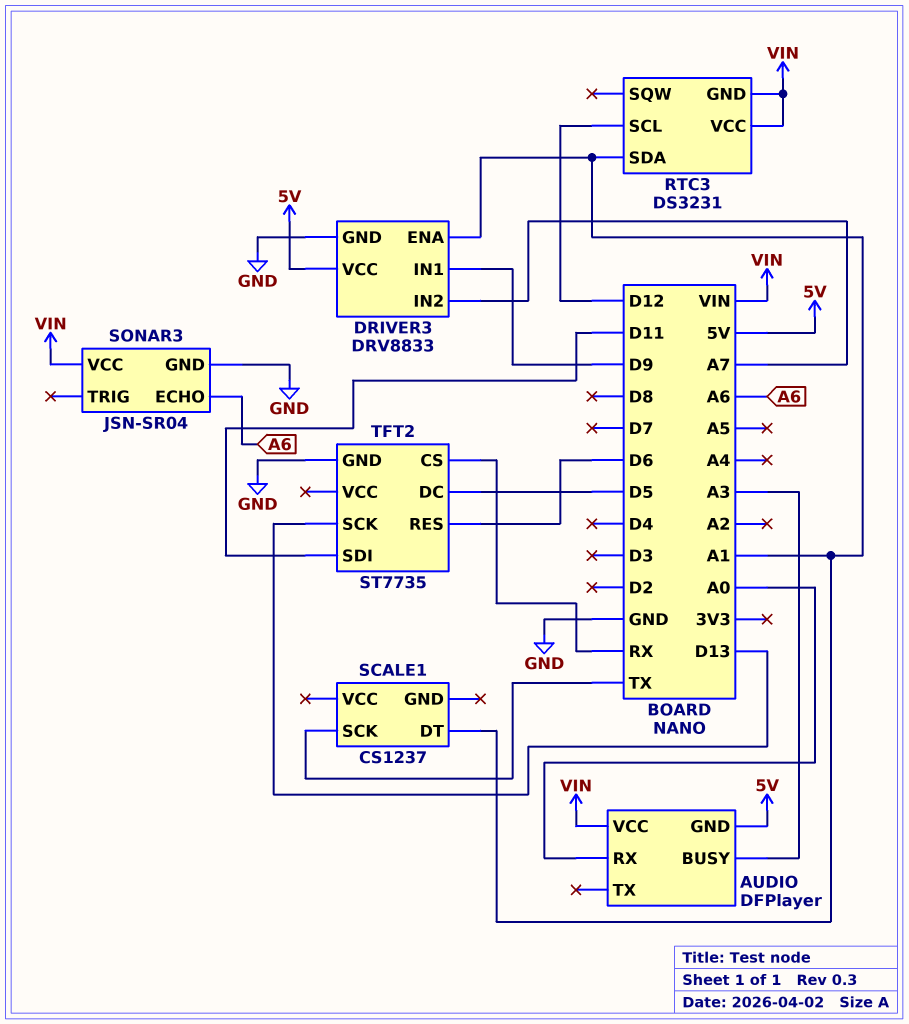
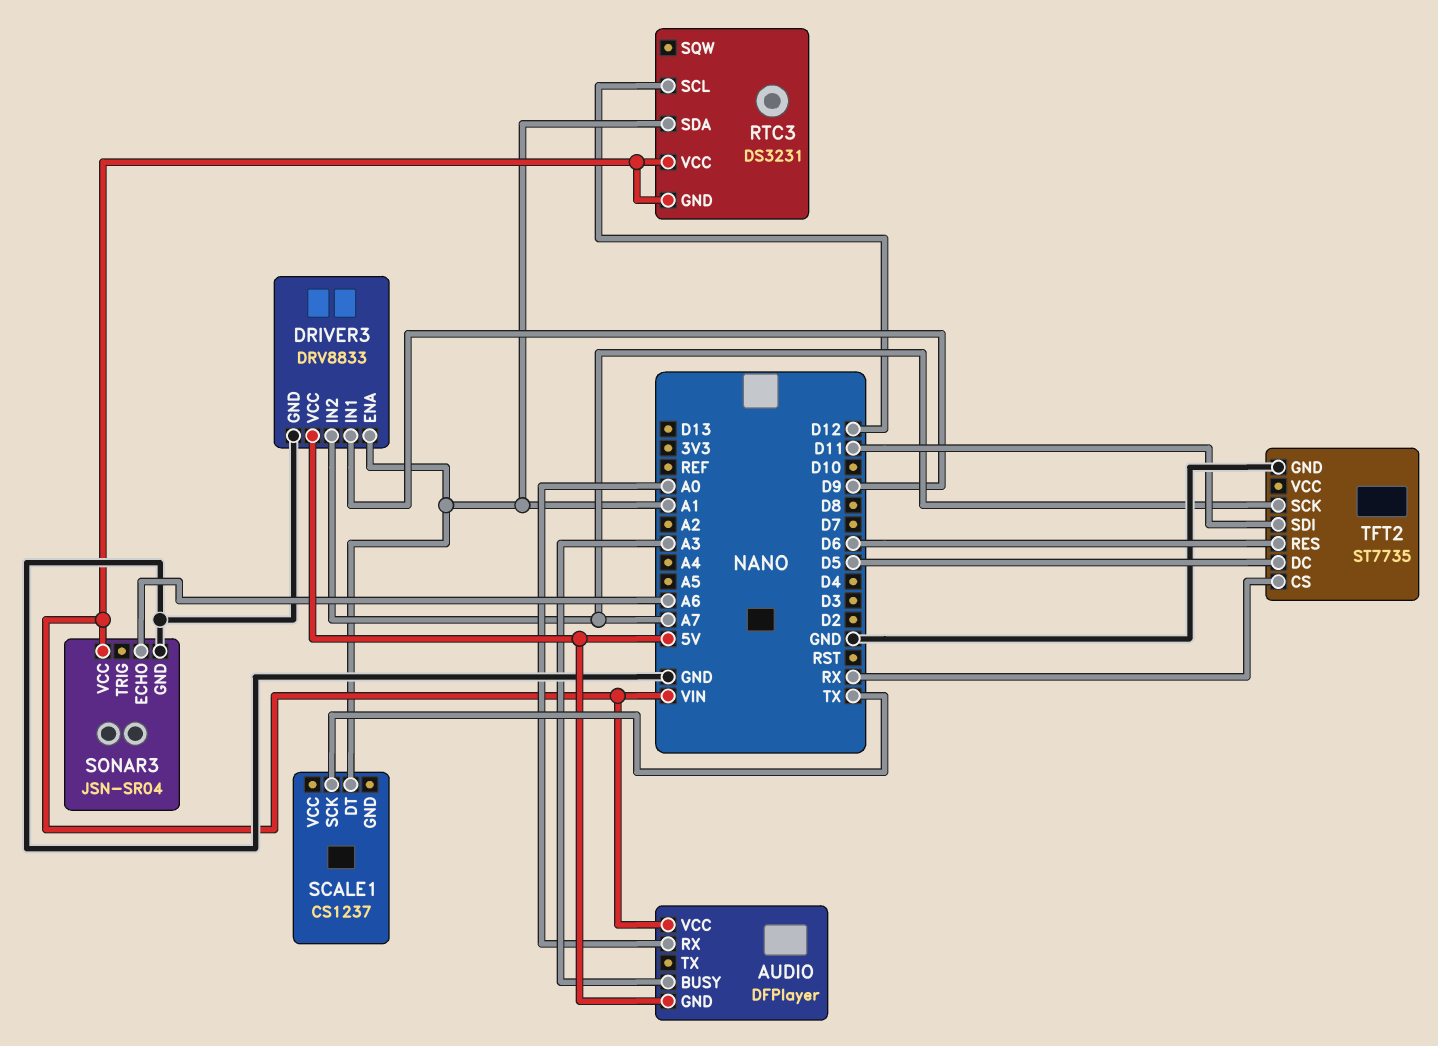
TFT2 pin SCK: D13 -> A7

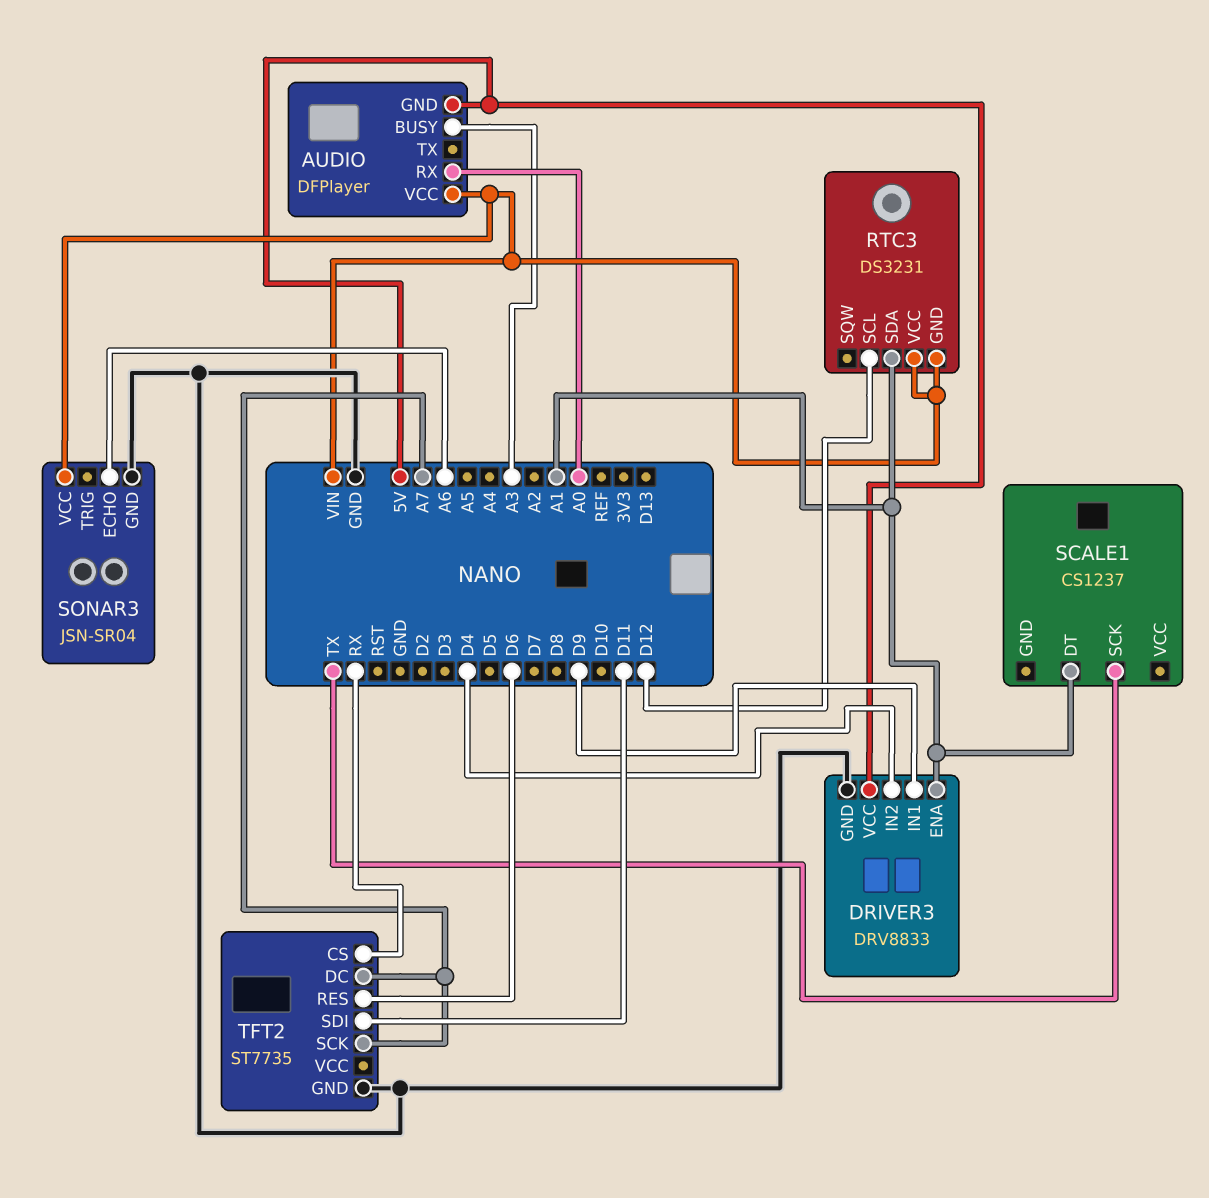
DRIVER3 pin IN2: A7 -> D4
TFT2 pin DC: D5 -> A7

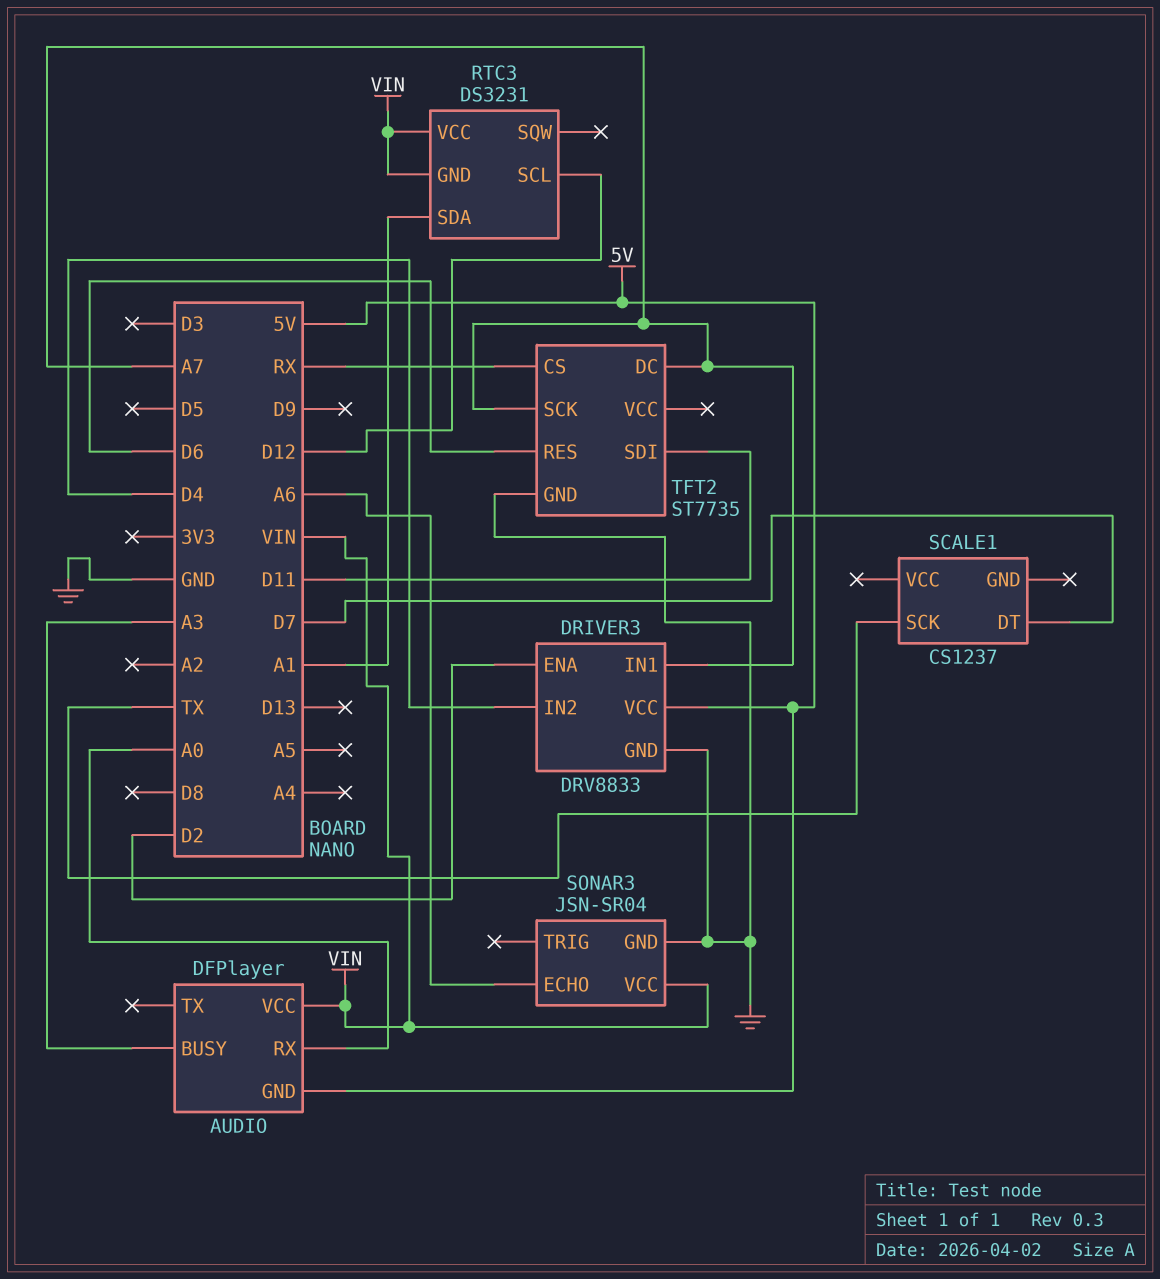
DRIVER3 pin ENA: A1 -> D2
DRIVER3 pin IN1: D9 -> A7
SCALE1 pin DT: A1 -> D7

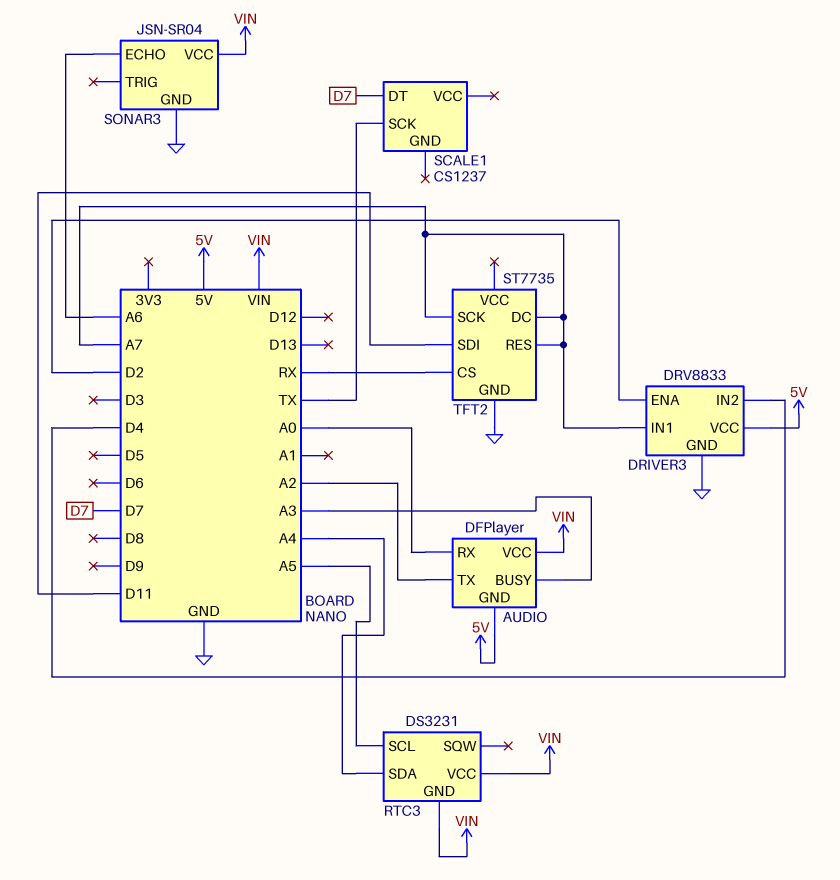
AUDIO pin TX: none -> A2
RTC3 pin SCL: D12 -> A5
RTC3 pin SDA: A1 -> A4
TFT2 pin RES: D6 -> A7

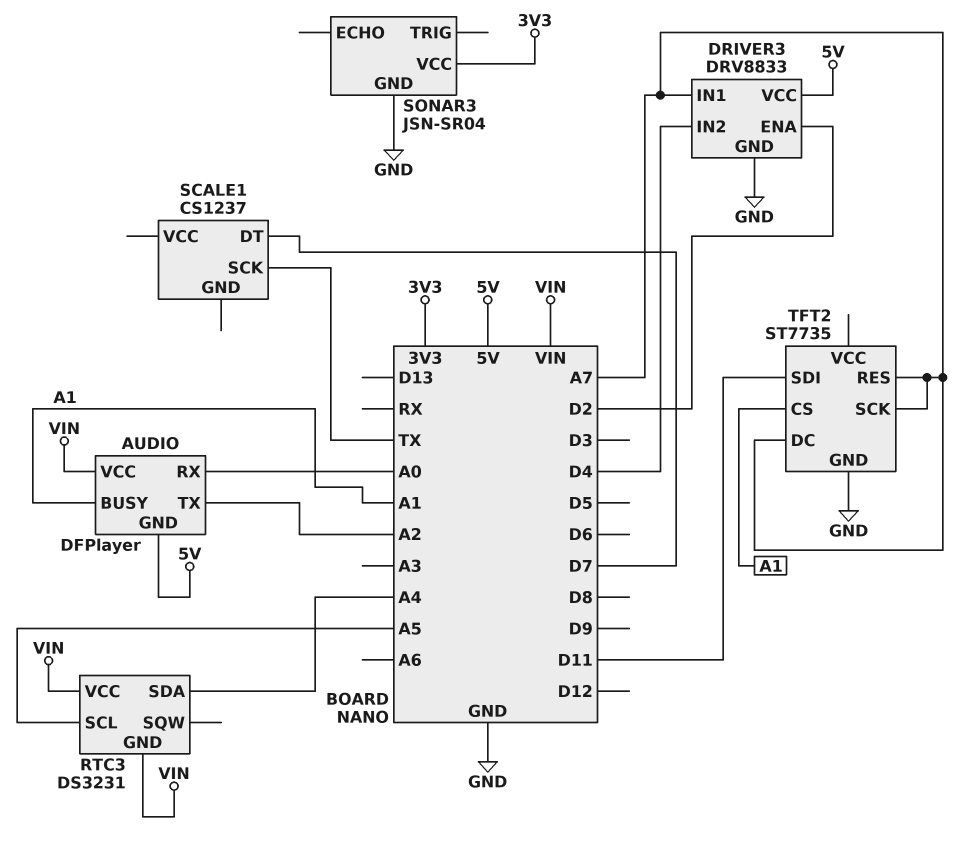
AUDIO pin BUSY: A3 -> A1
SONAR3 pin ECHO: A6 -> none
SONAR3 pin VCC: VIN -> 3V3
TFT2 pin CS: RX -> A1

